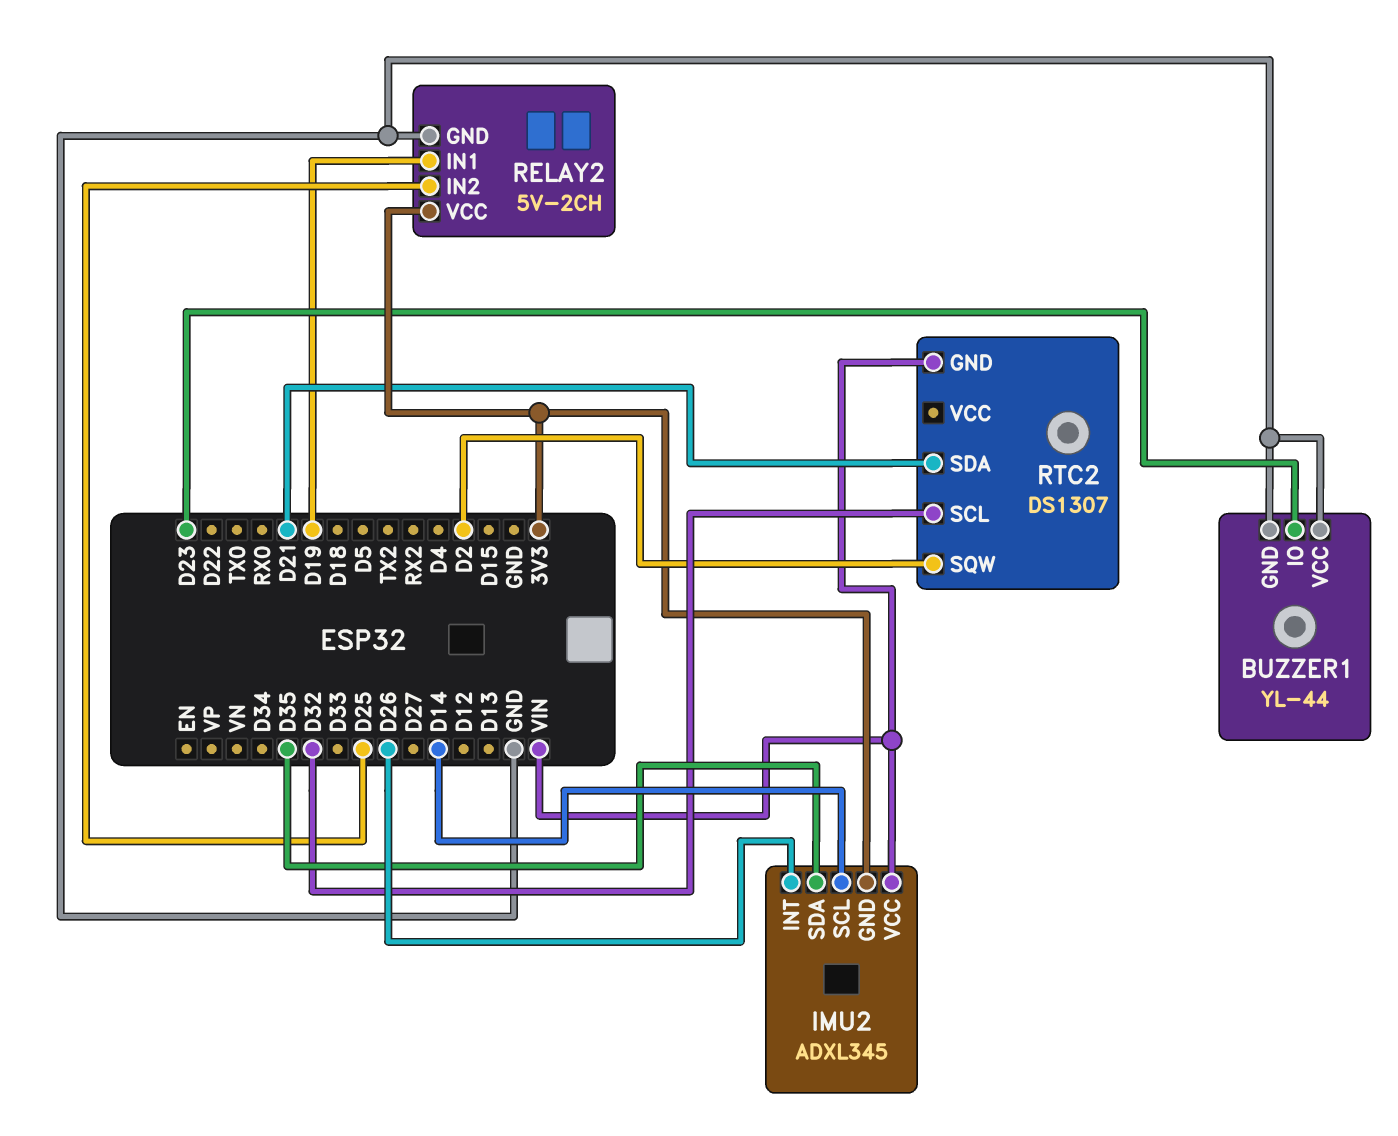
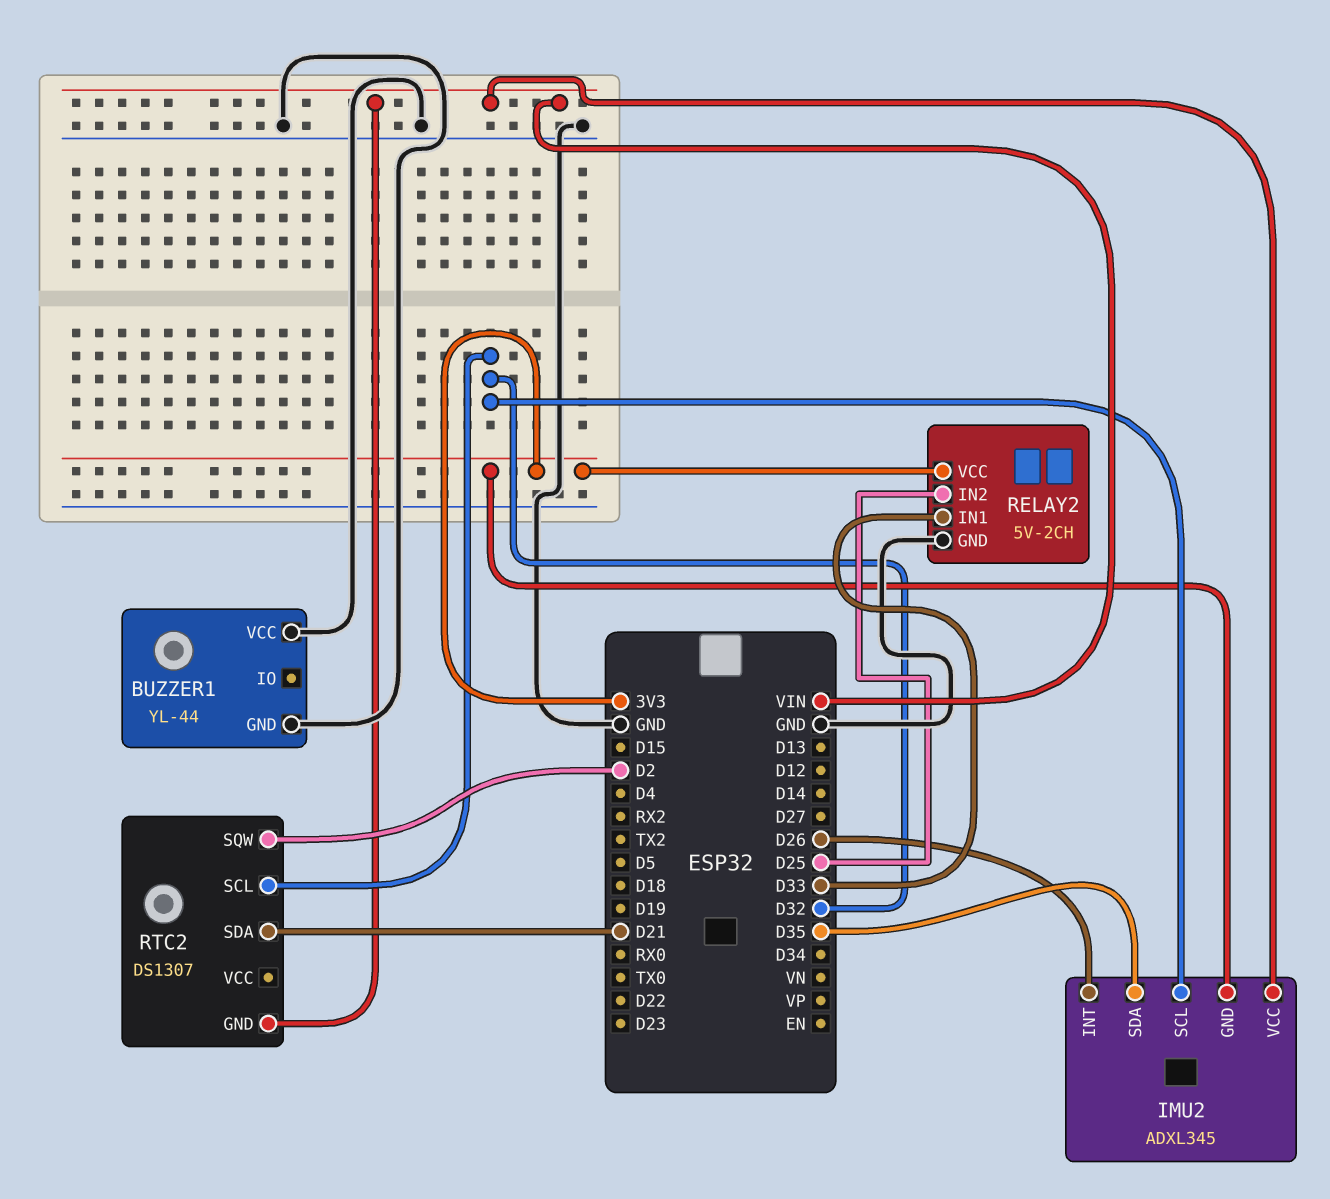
BUZZER1 pin IO: D23 -> none
IMU2 pin SCL: D14 -> D32
RELAY2 pin IN1: D19 -> D33

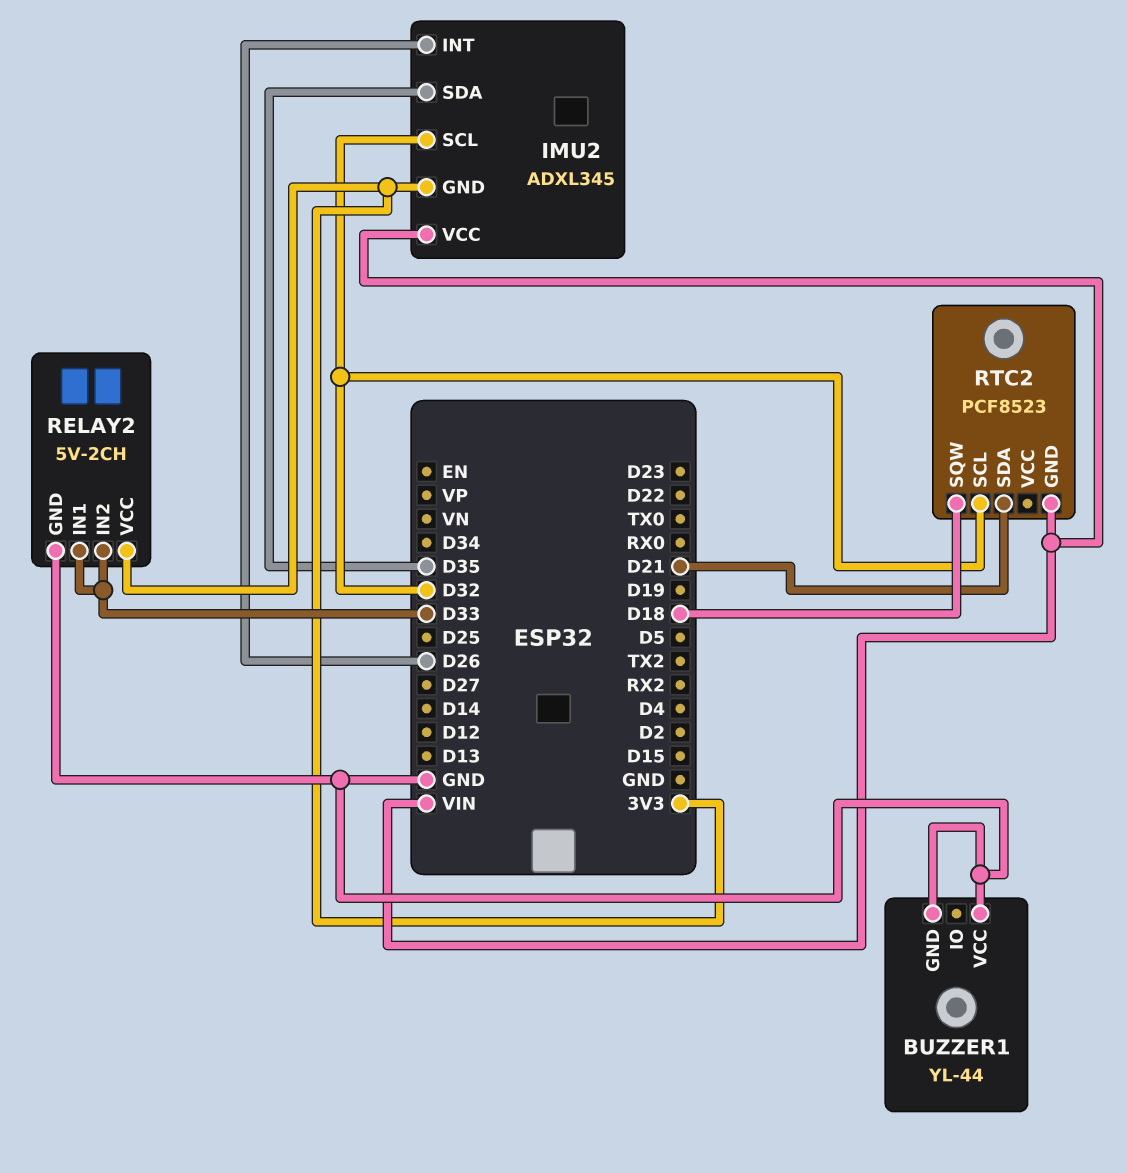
RELAY2 pin IN2: D25 -> D33
RTC2: DS1307 -> PCF8523
RTC2 pin SQW: D2 -> D18

